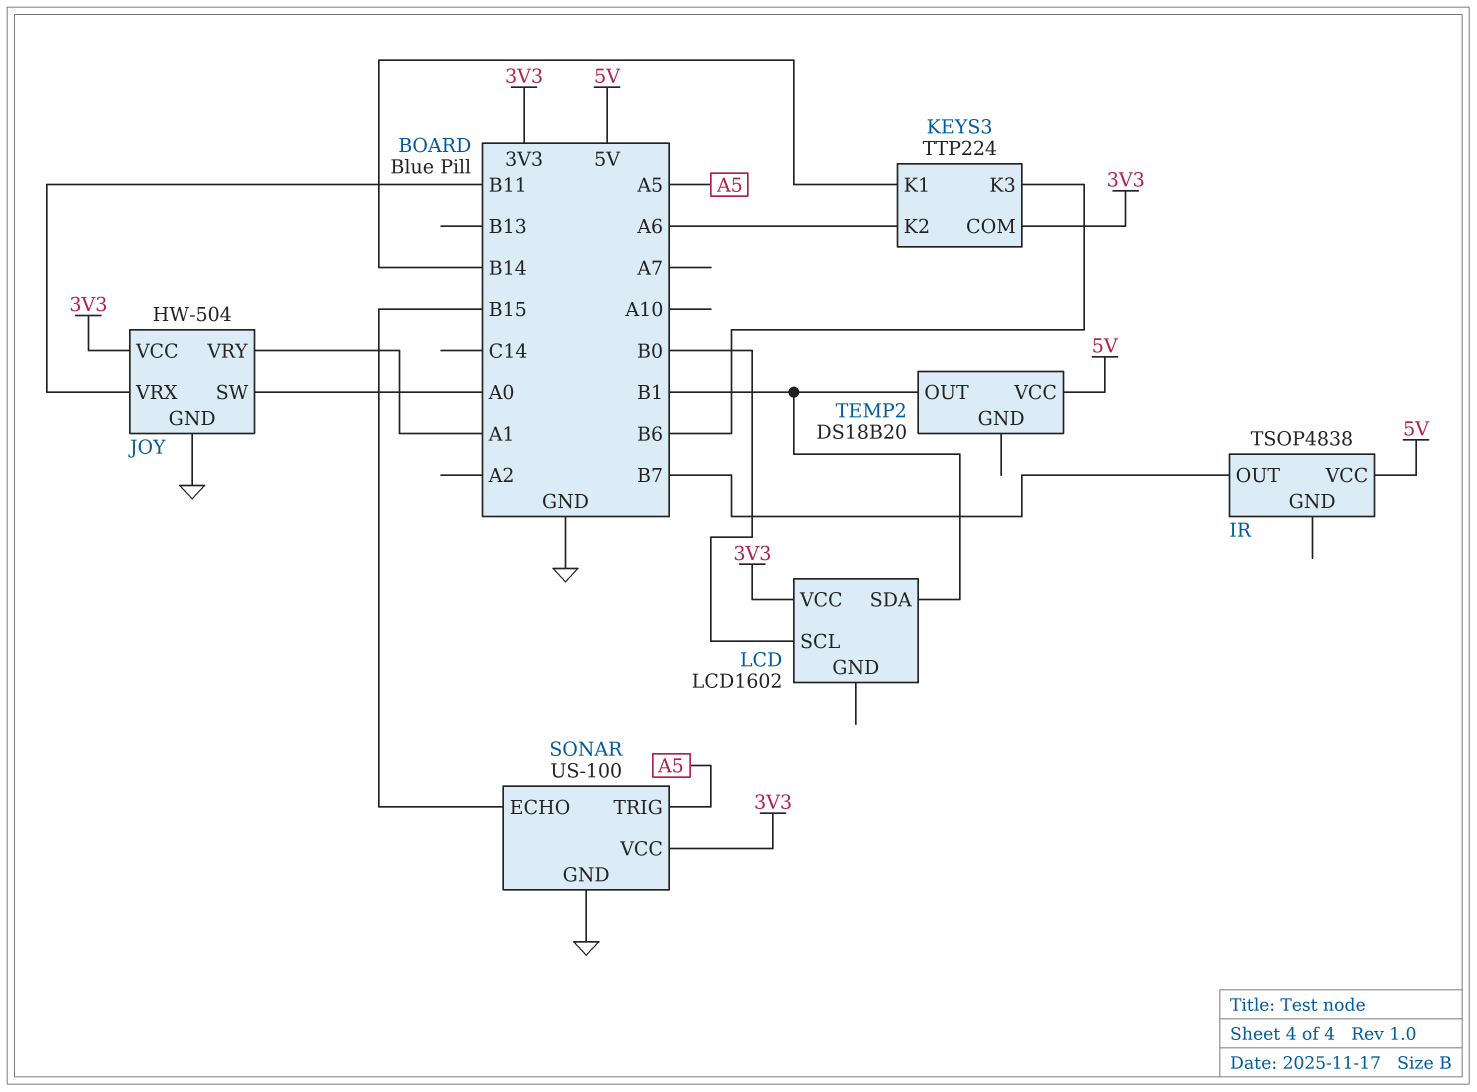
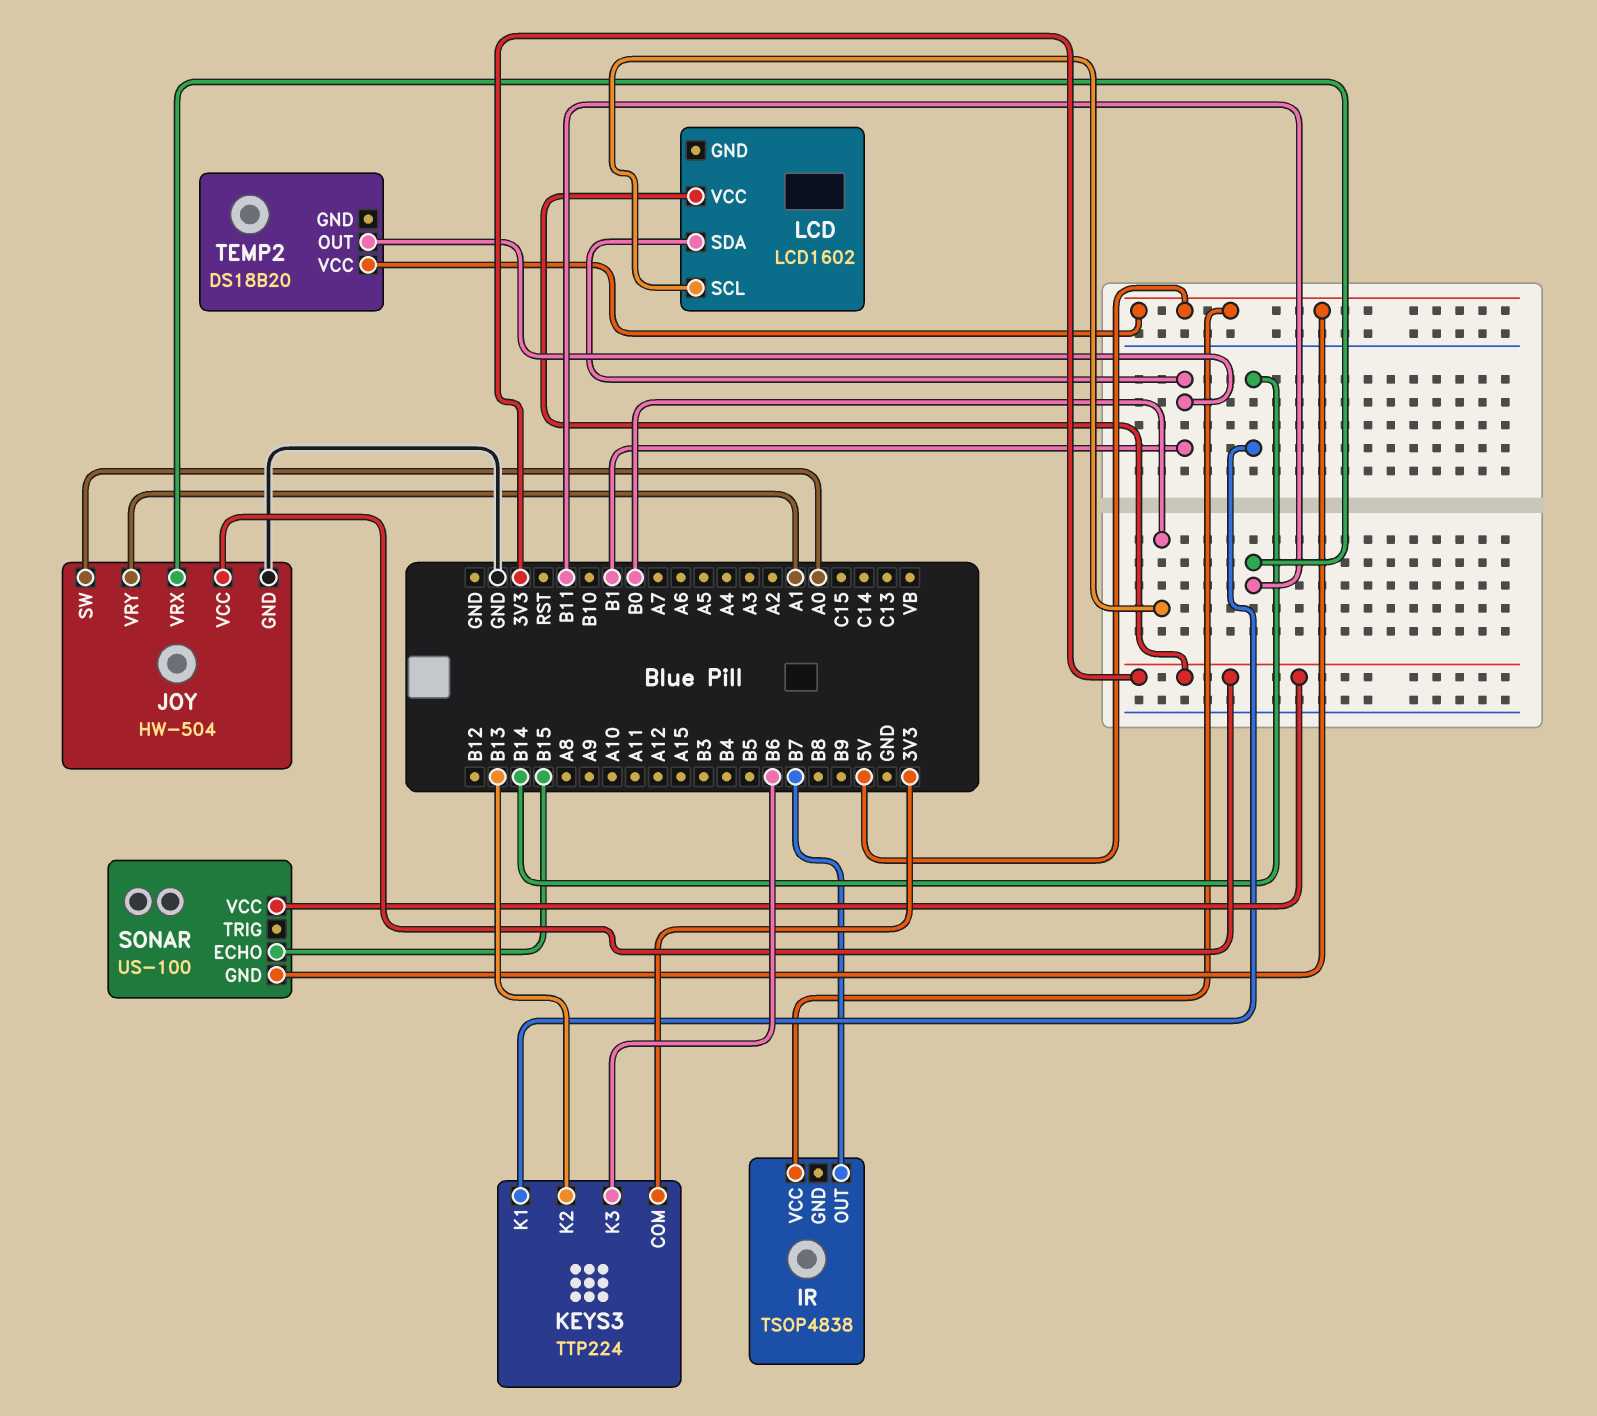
KEYS3 pin K2: A6 -> B13
SONAR pin GND: GND -> 5V
SONAR pin TRIG: A5 -> none

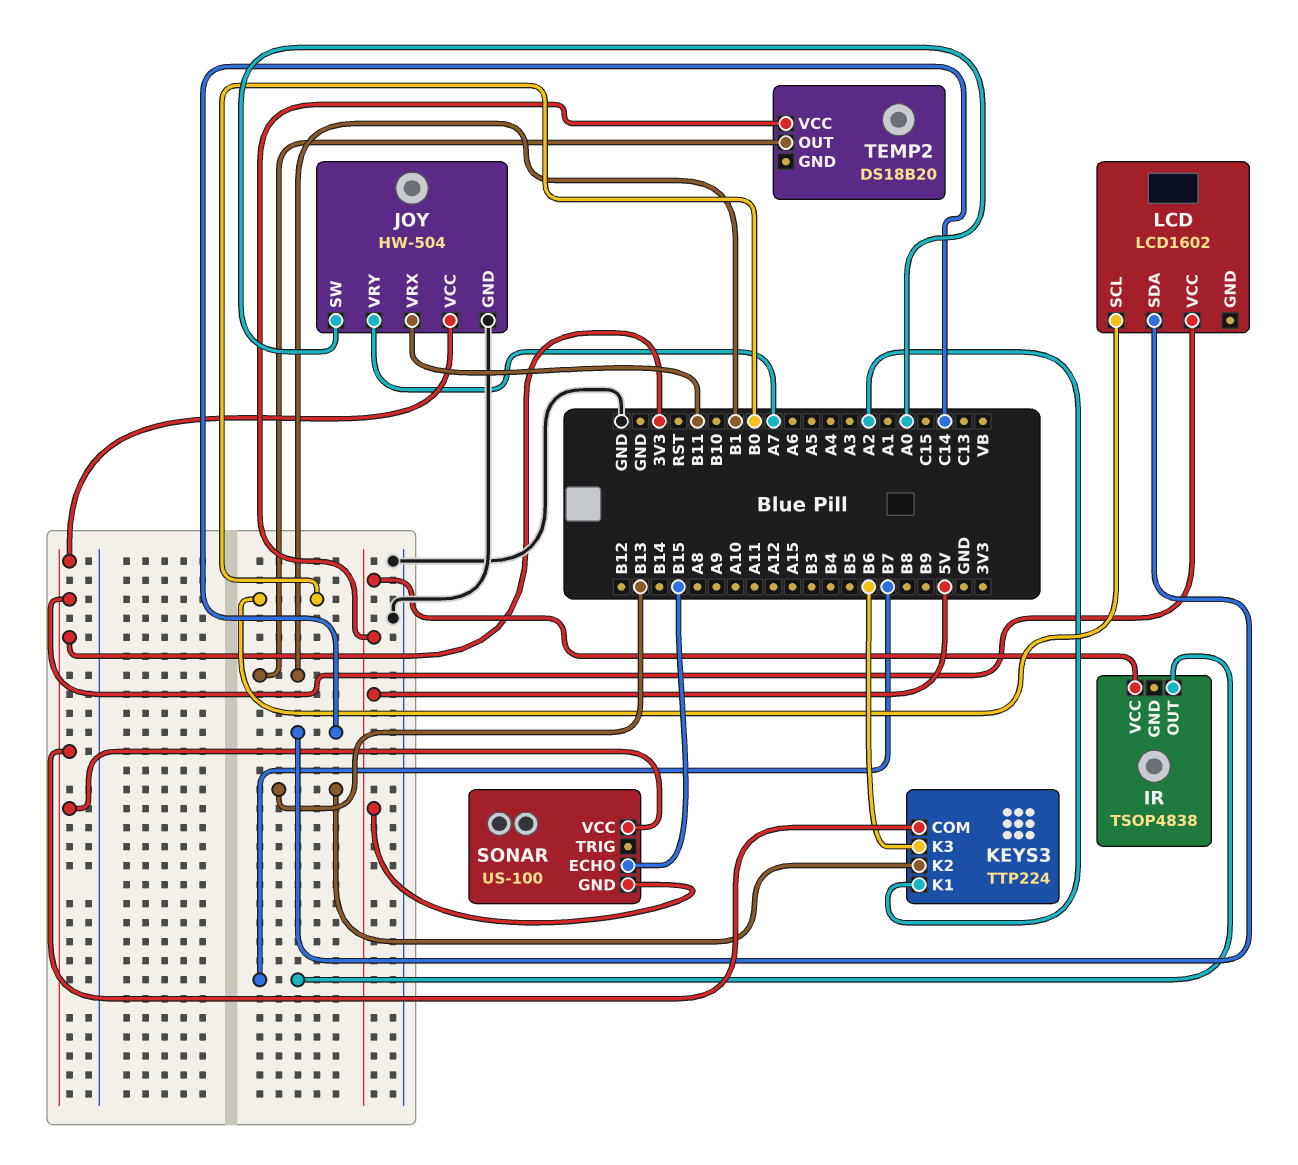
JOY pin VRY: A1 -> A7
KEYS3 pin K1: B14 -> A2
LCD pin SDA: B1 -> C14

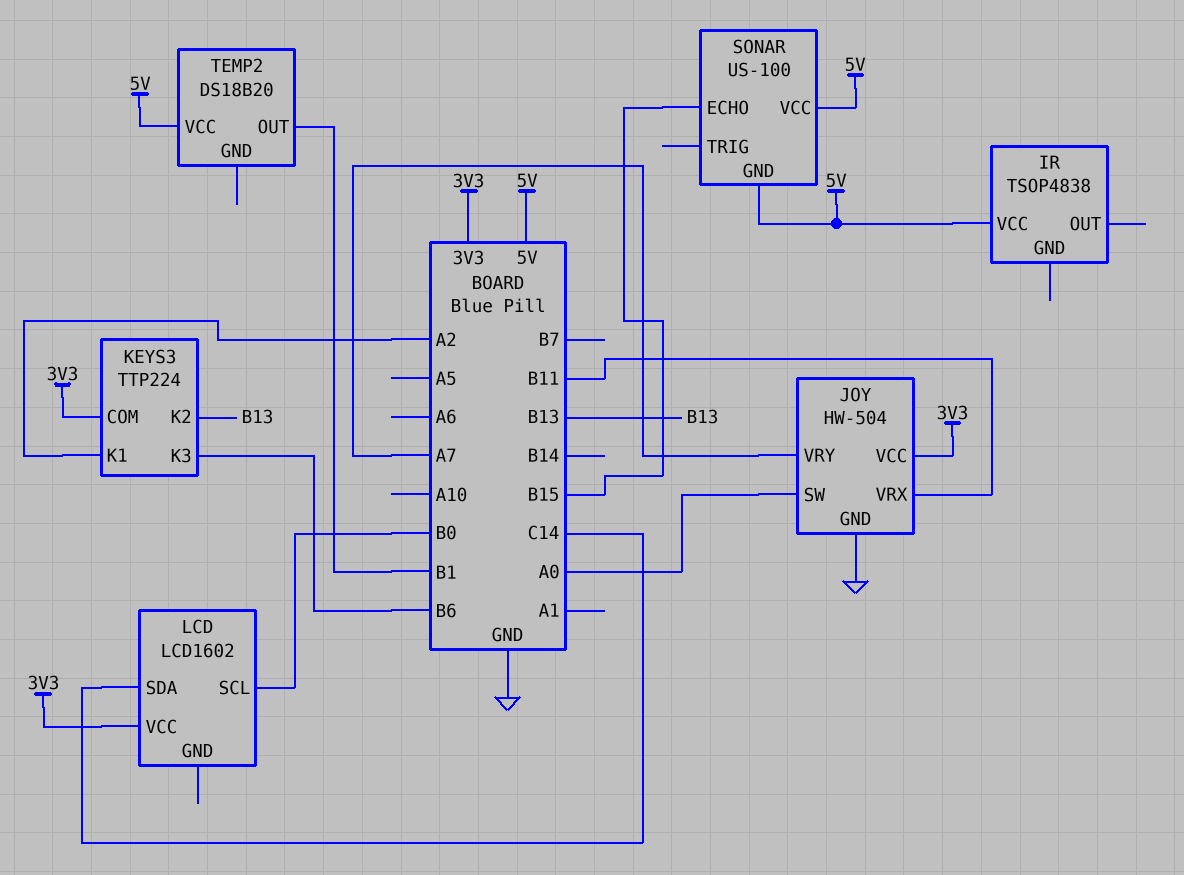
IR pin OUT: B7 -> none
SONAR pin VCC: 3V3 -> 5V

